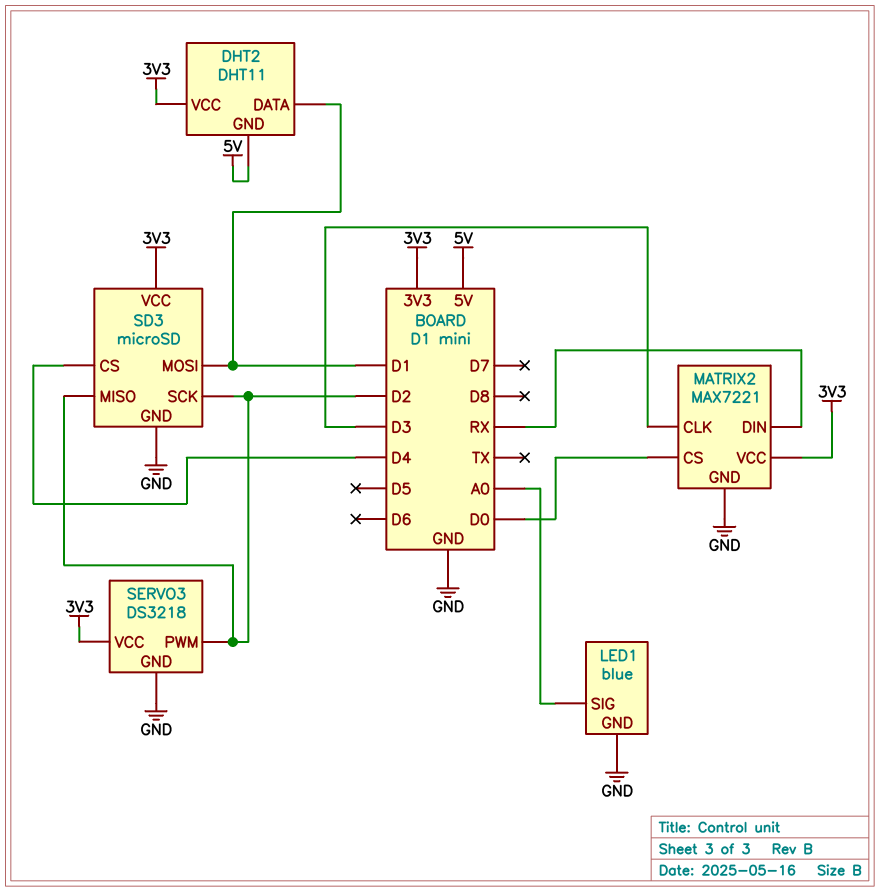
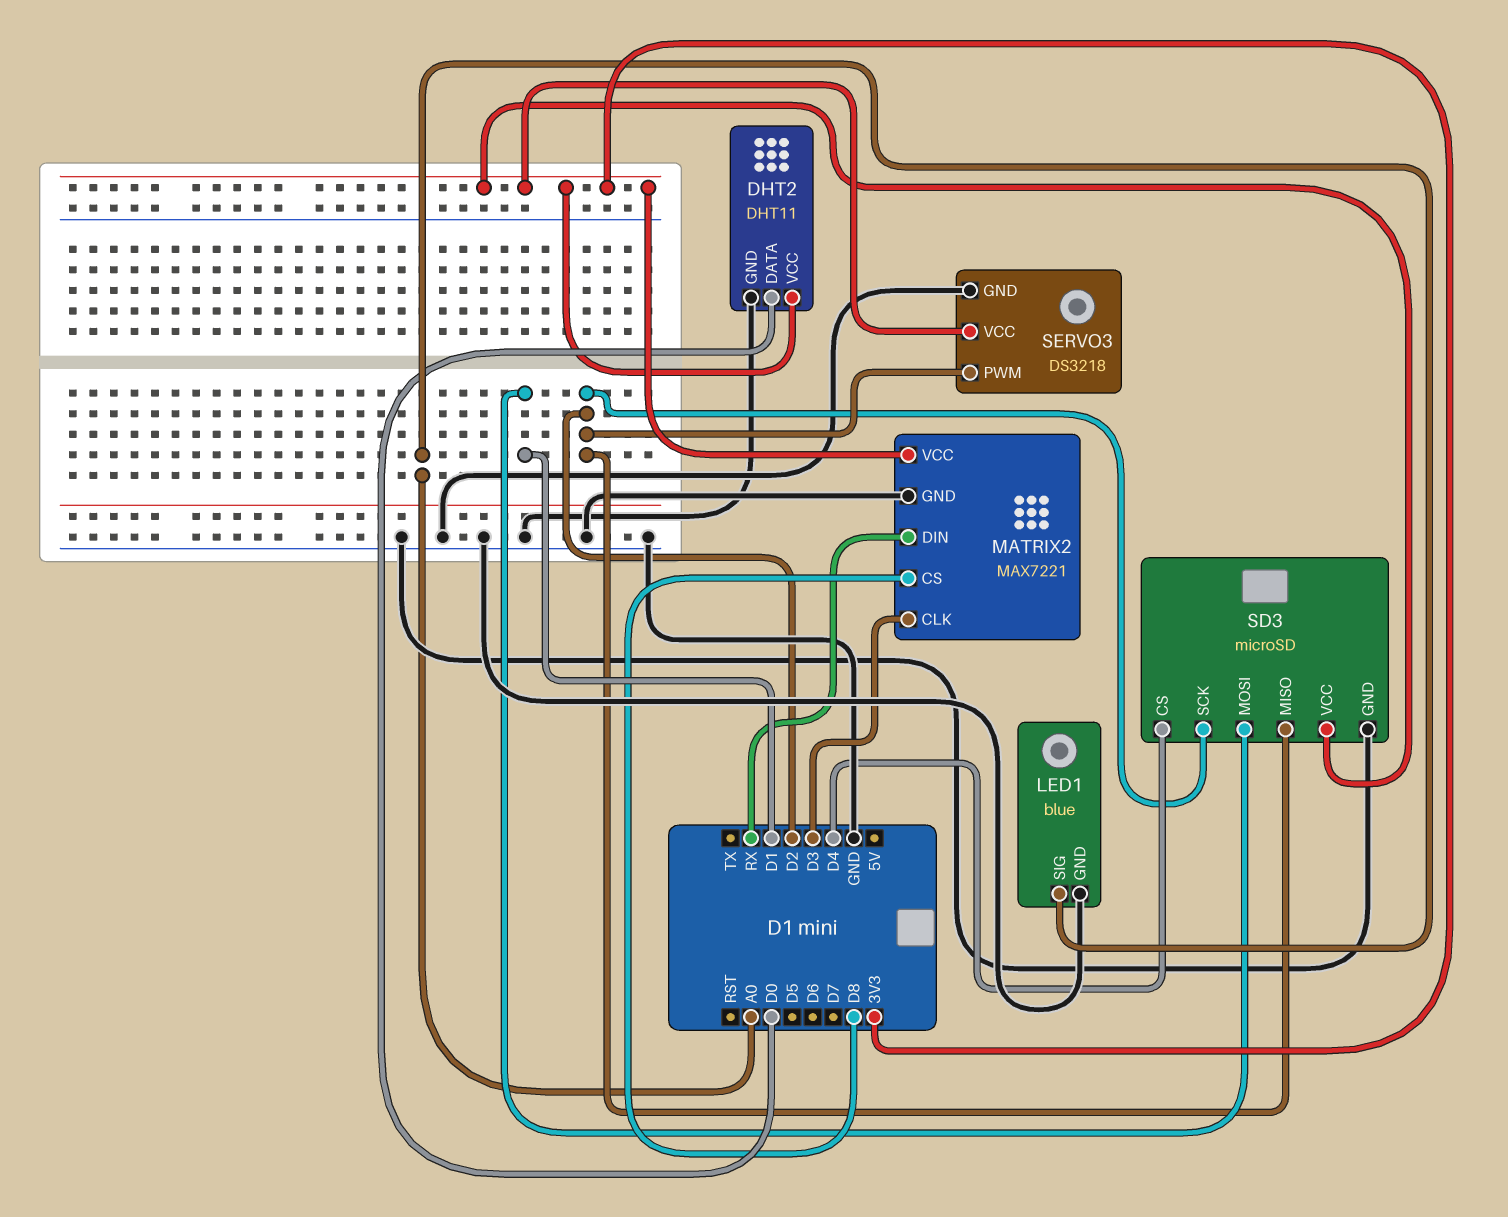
DHT2 pin DATA: D1 -> D0
DHT2 pin GND: 5V -> GND
MATRIX2 pin CS: D0 -> D8

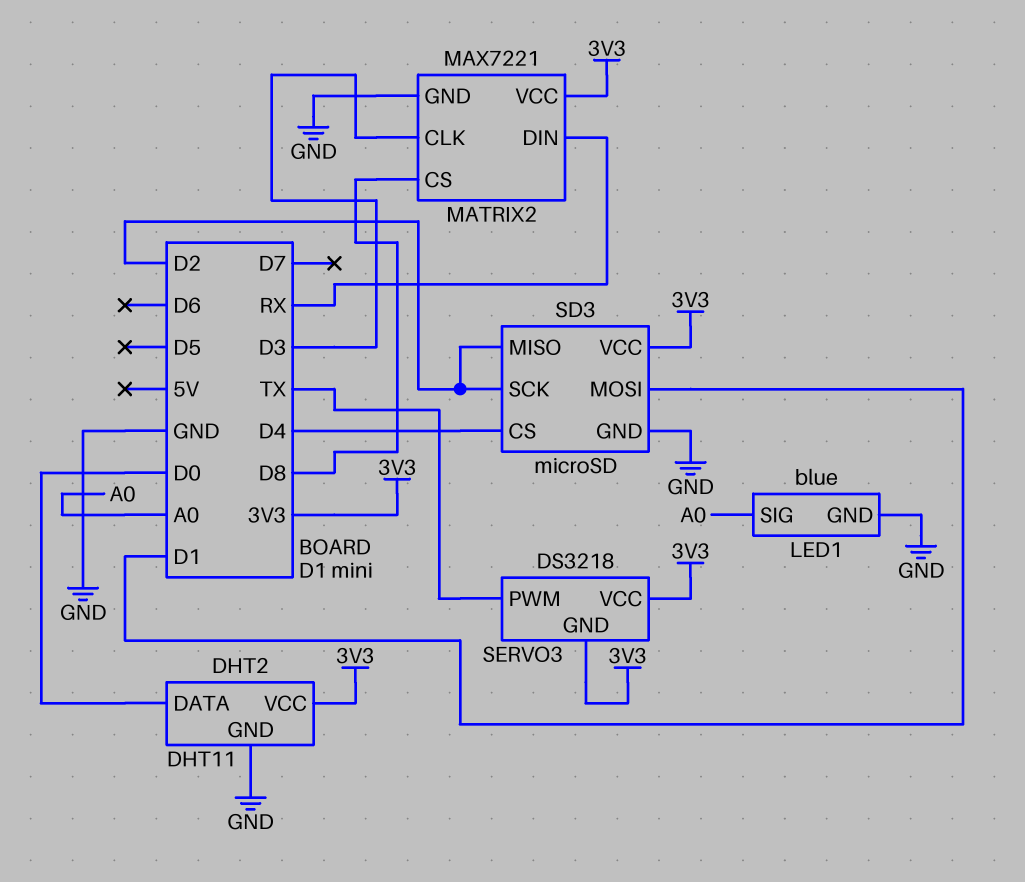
SERVO3 pin GND: GND -> 3V3
SERVO3 pin PWM: D2 -> TX

